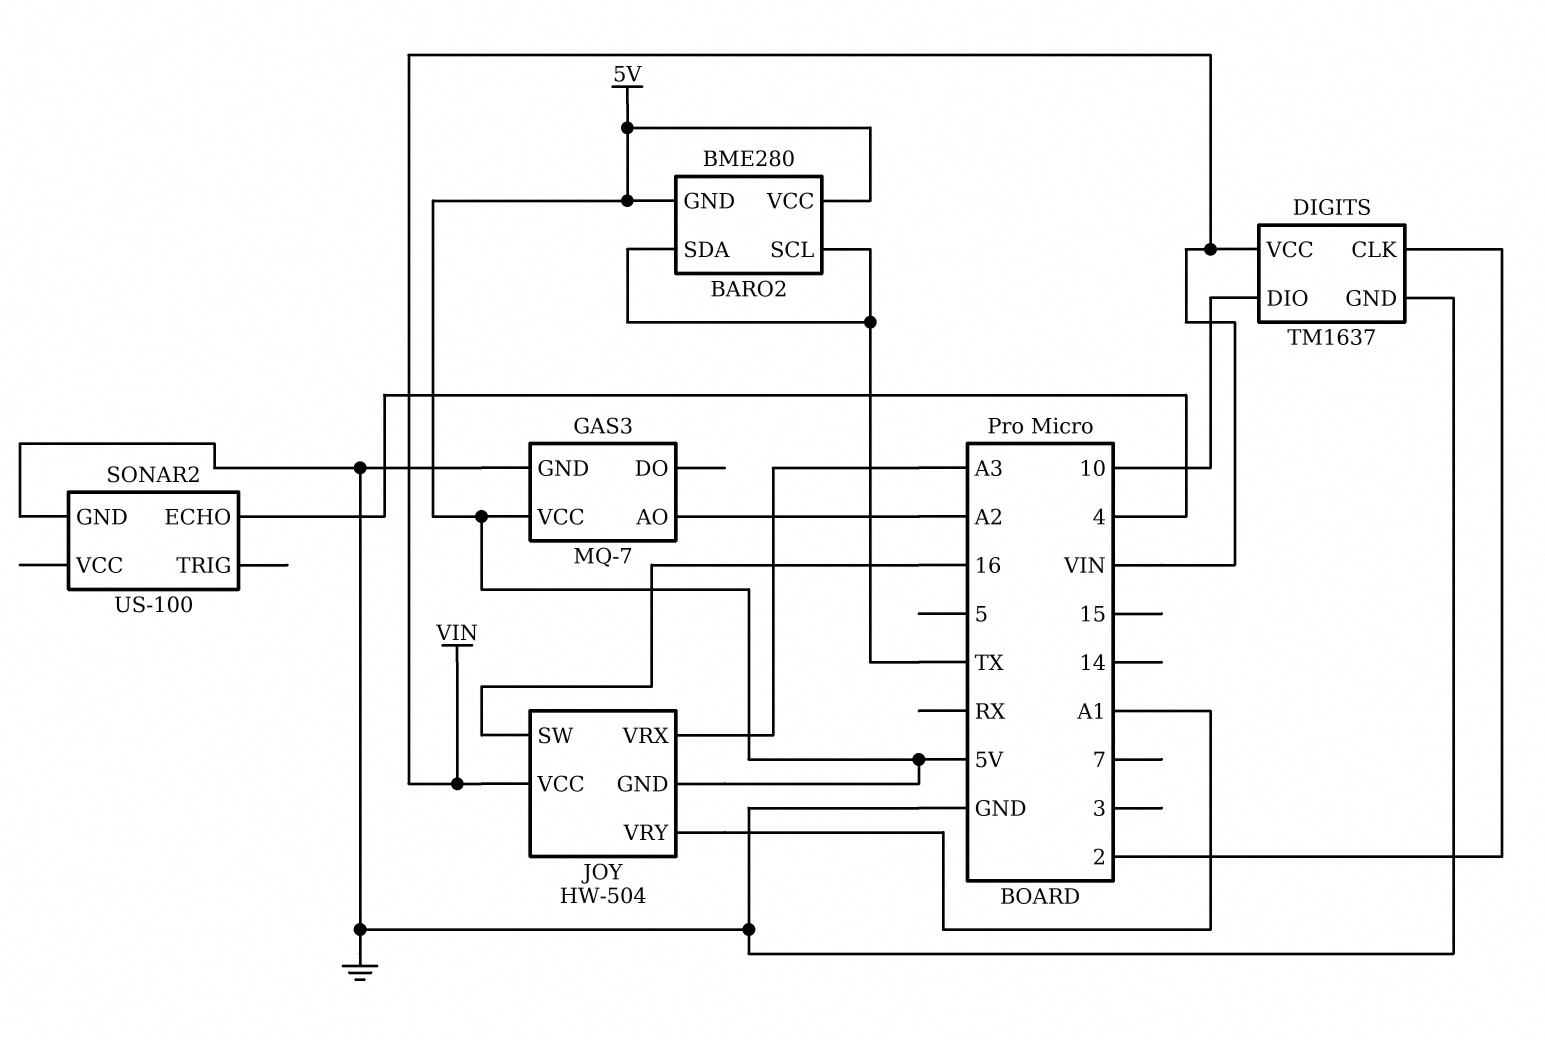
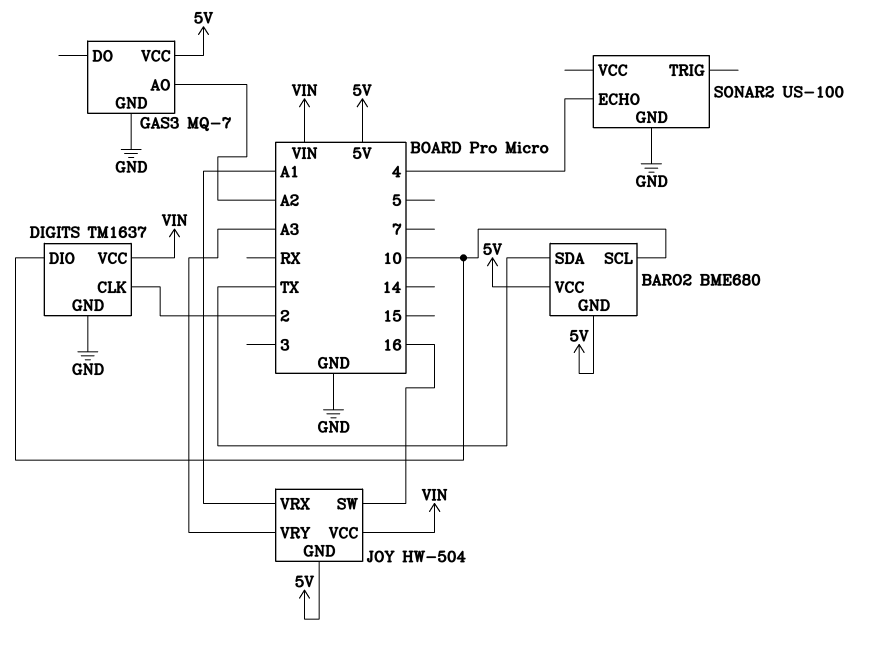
BARO2: BME280 -> BME680
BARO2 pin SCL: TX -> 10
JOY pin VRX: A3 -> A1
JOY pin VRY: A1 -> A3

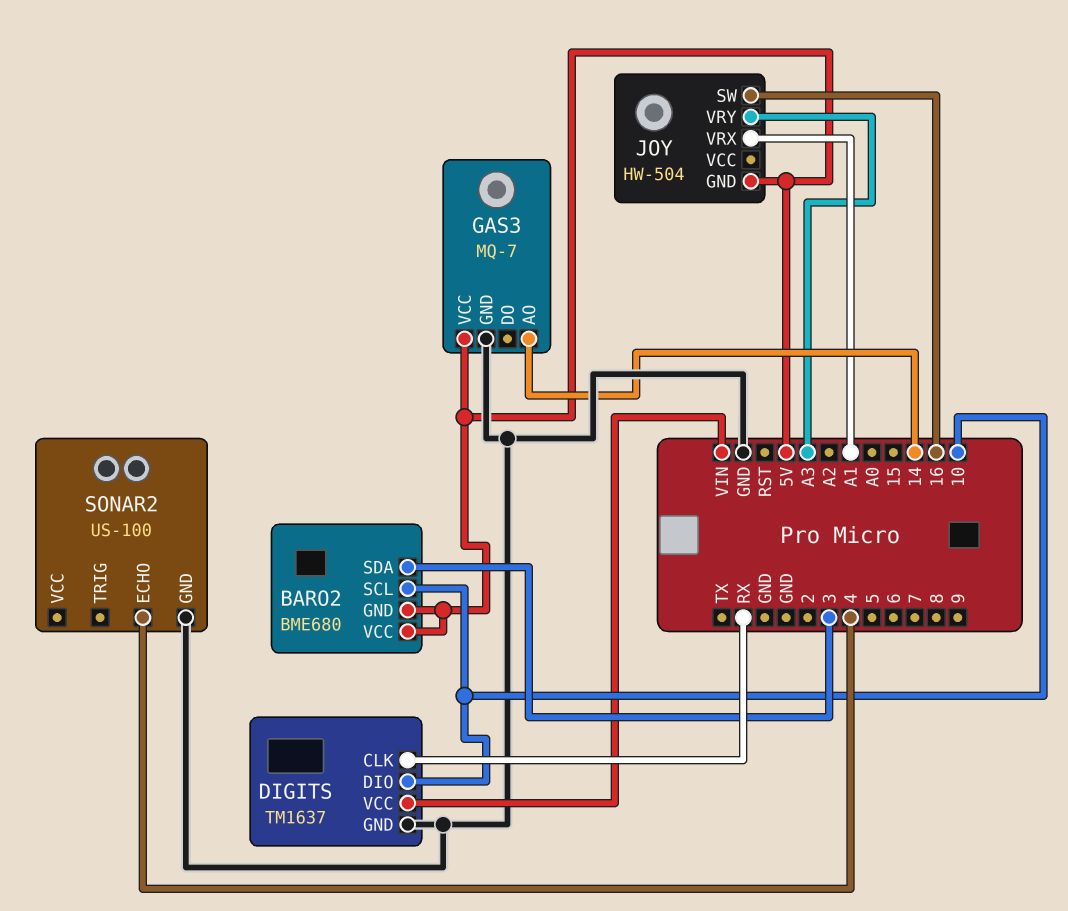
BARO2 pin SDA: TX -> 3
DIGITS pin CLK: 2 -> RX
GAS3 pin AO: A2 -> 14
JOY pin VCC: VIN -> none

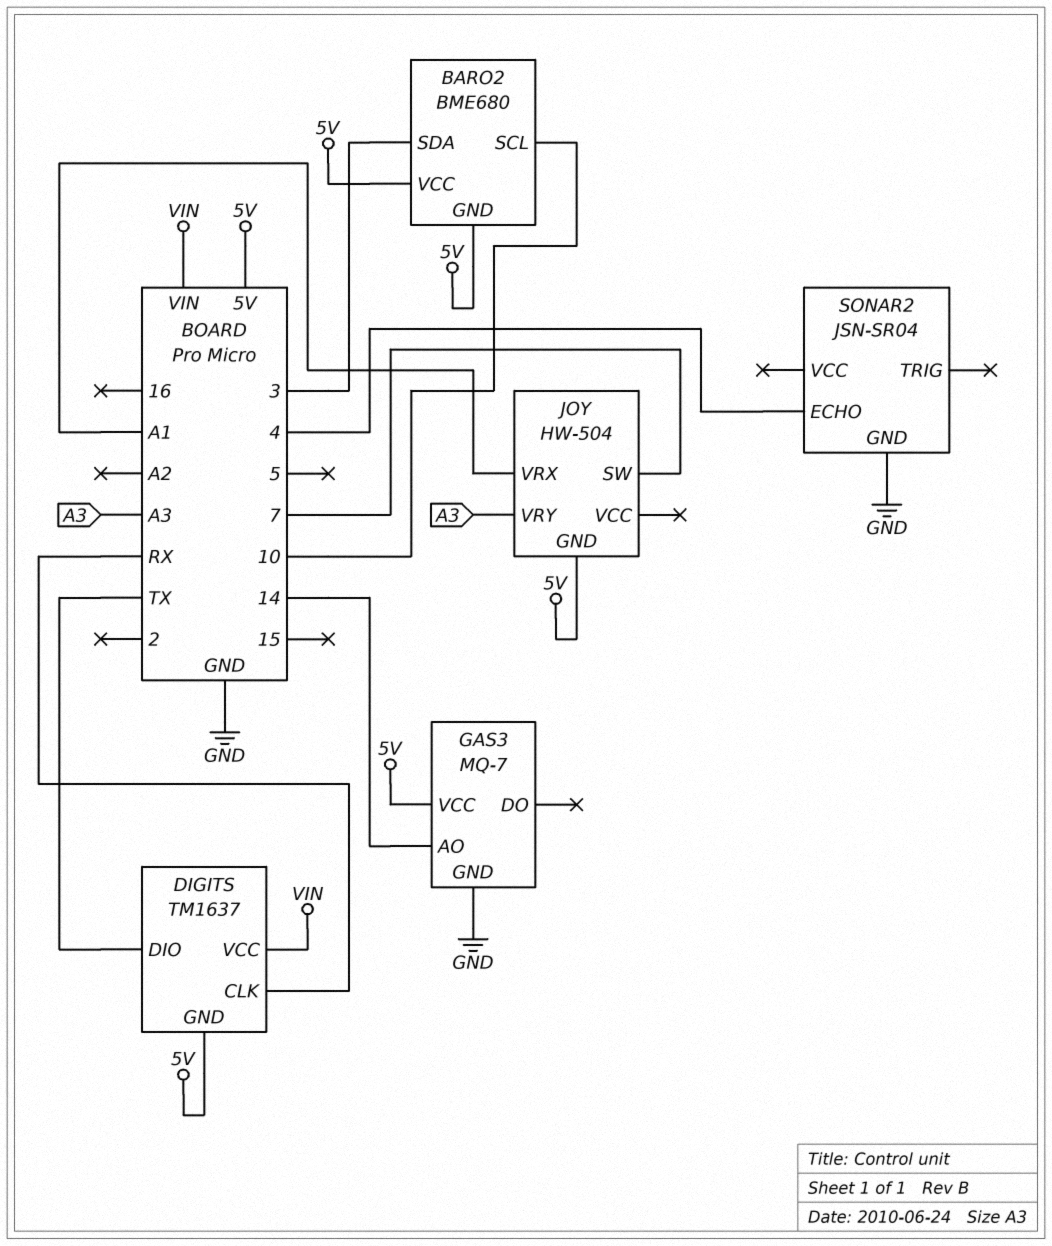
DIGITS pin DIO: 10 -> TX
DIGITS pin GND: GND -> 5V
JOY pin SW: 16 -> 7
SONAR2: US-100 -> JSN-SR04

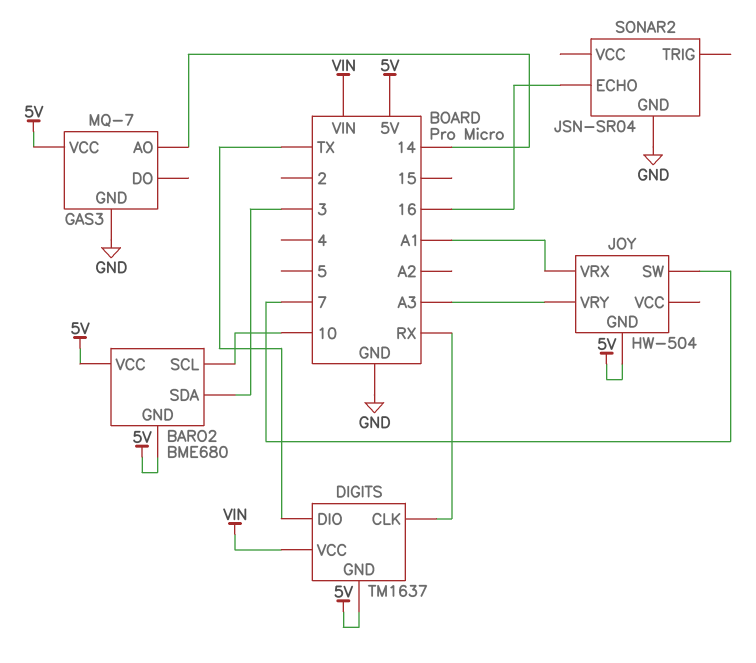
SONAR2 pin ECHO: 4 -> 16

